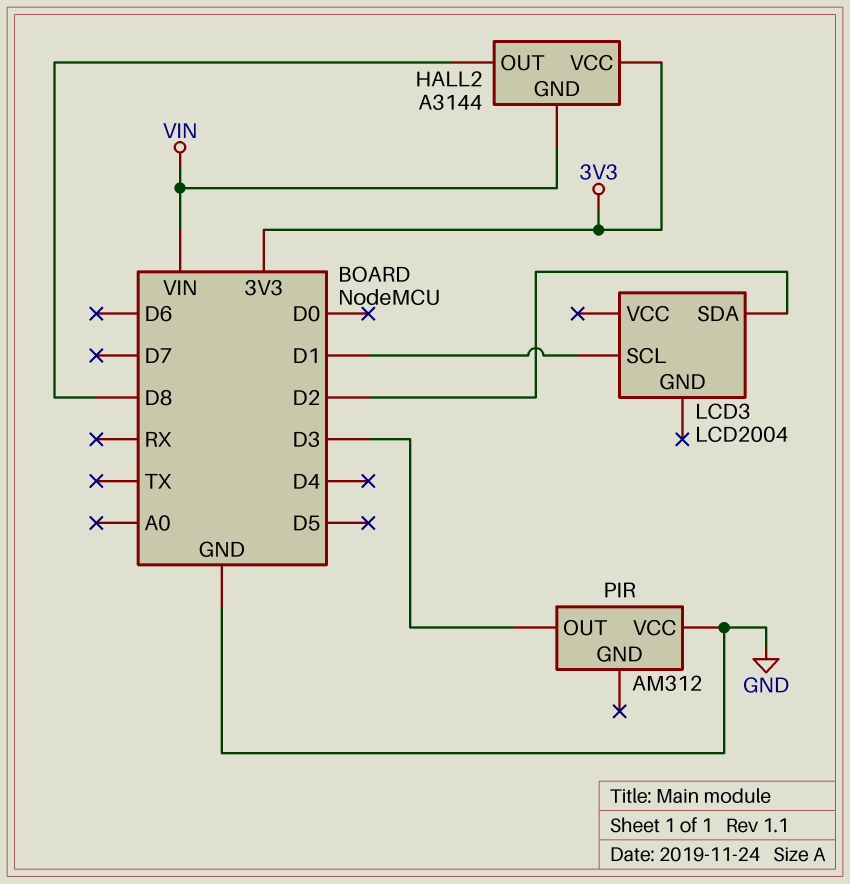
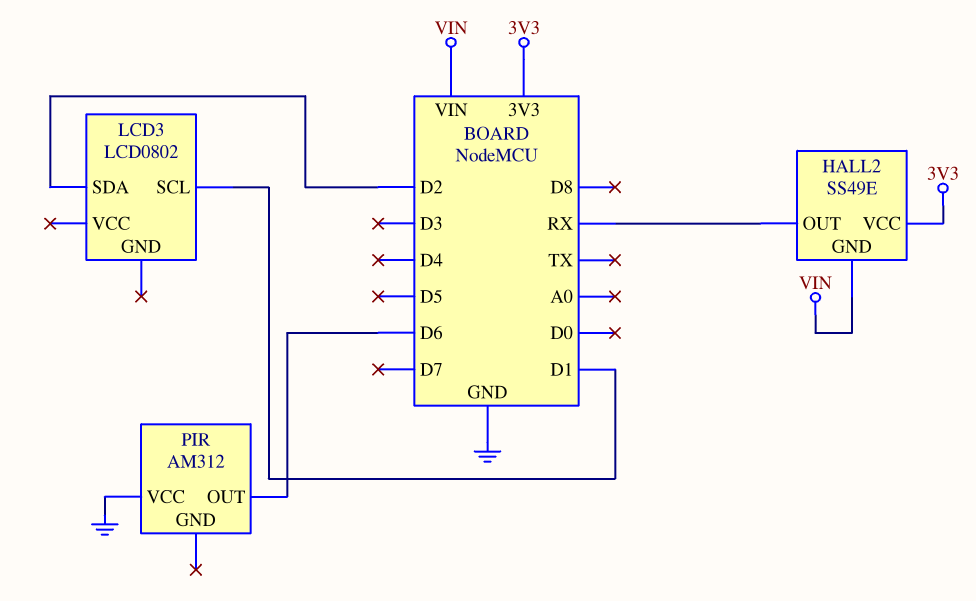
HALL2: A3144 -> SS49E
HALL2 pin OUT: D8 -> RX
LCD3: LCD2004 -> LCD0802
PIR pin OUT: D3 -> D6

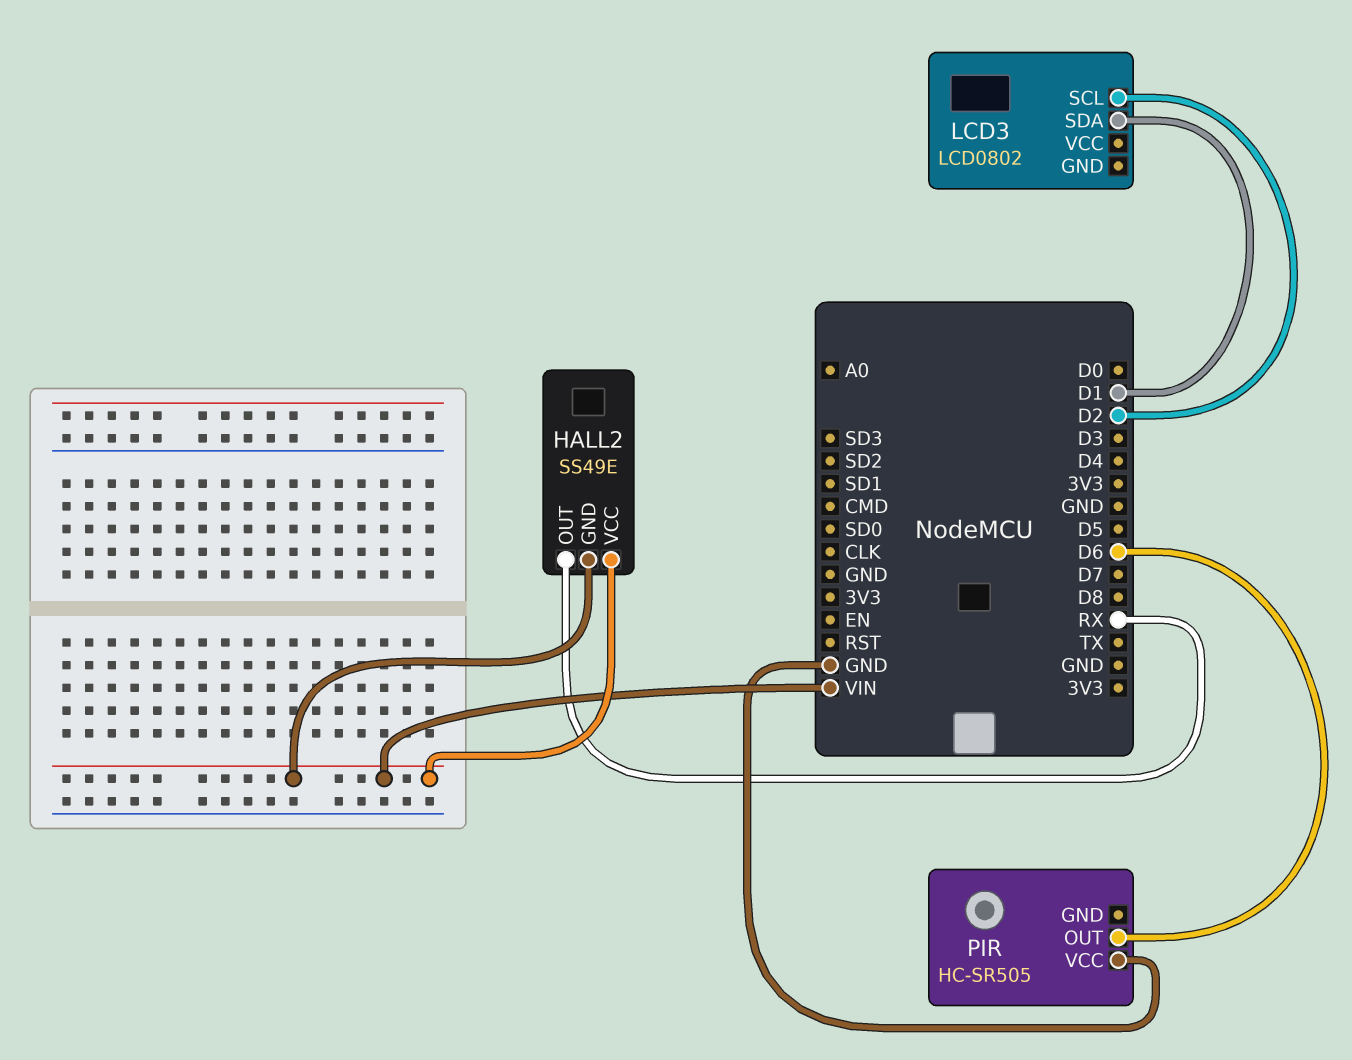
HALL2 pin VCC: 3V3 -> VIN
LCD3 pin SCL: D1 -> D2
LCD3 pin SDA: D2 -> D1
PIR: AM312 -> HC-SR505

